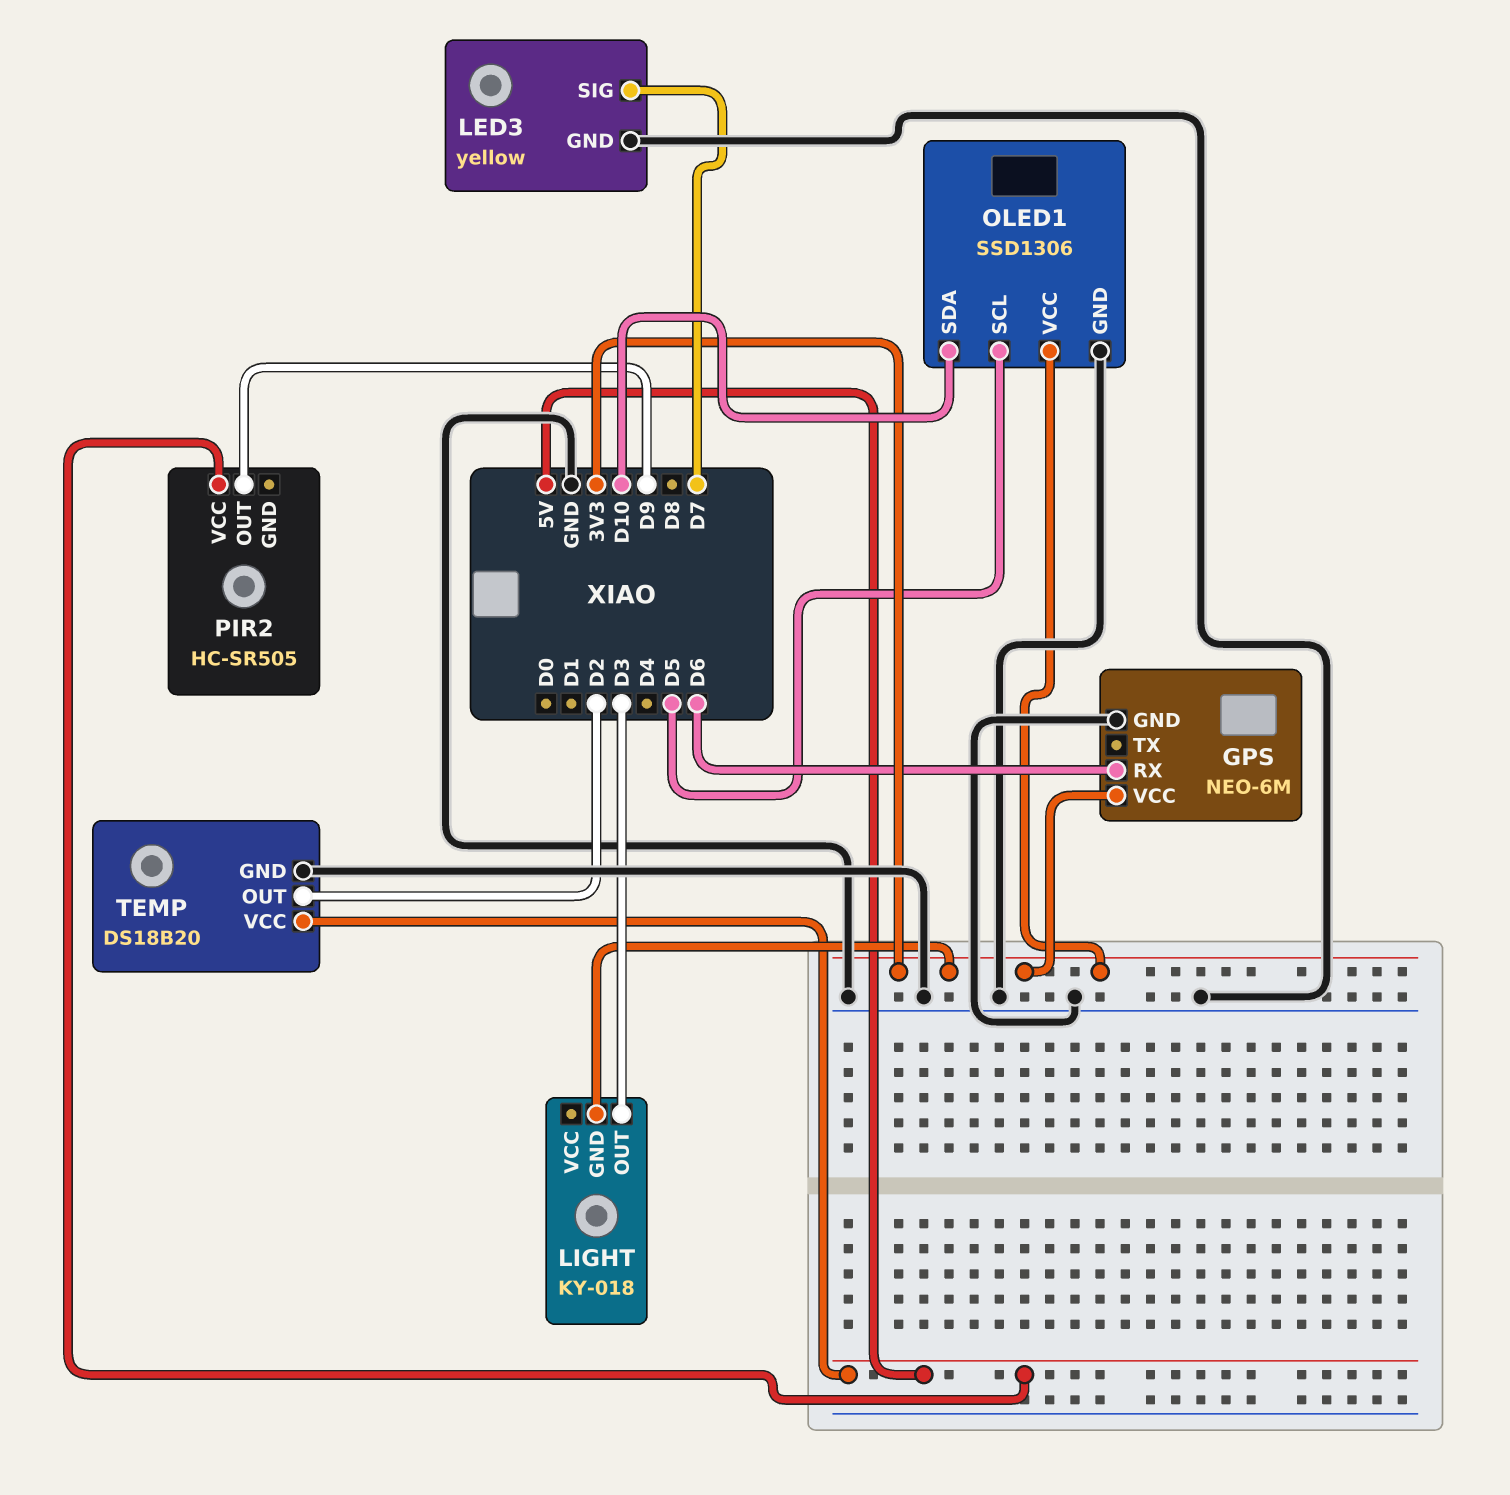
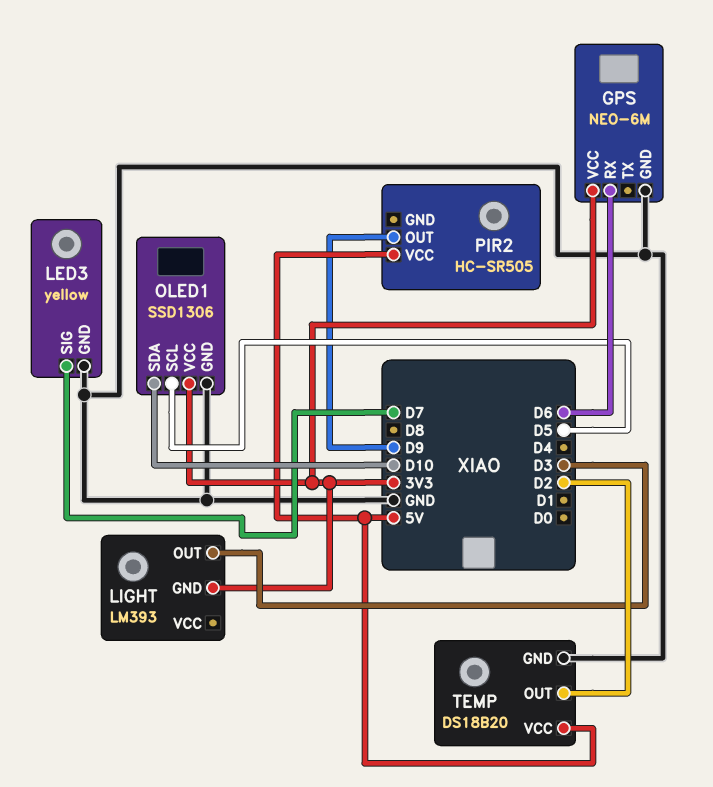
LIGHT: KY-018 -> LM393

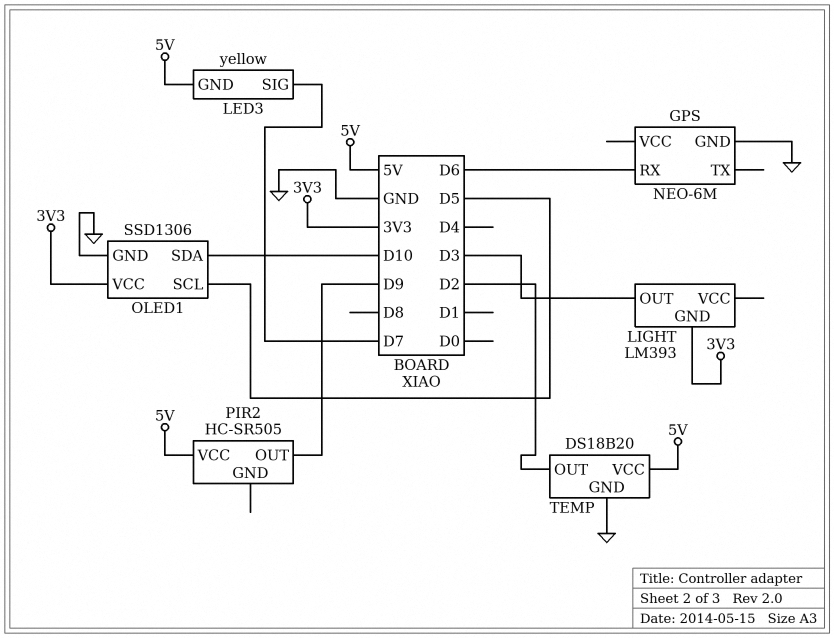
GPS pin VCC: 3V3 -> none
LED3 pin GND: GND -> 5V

